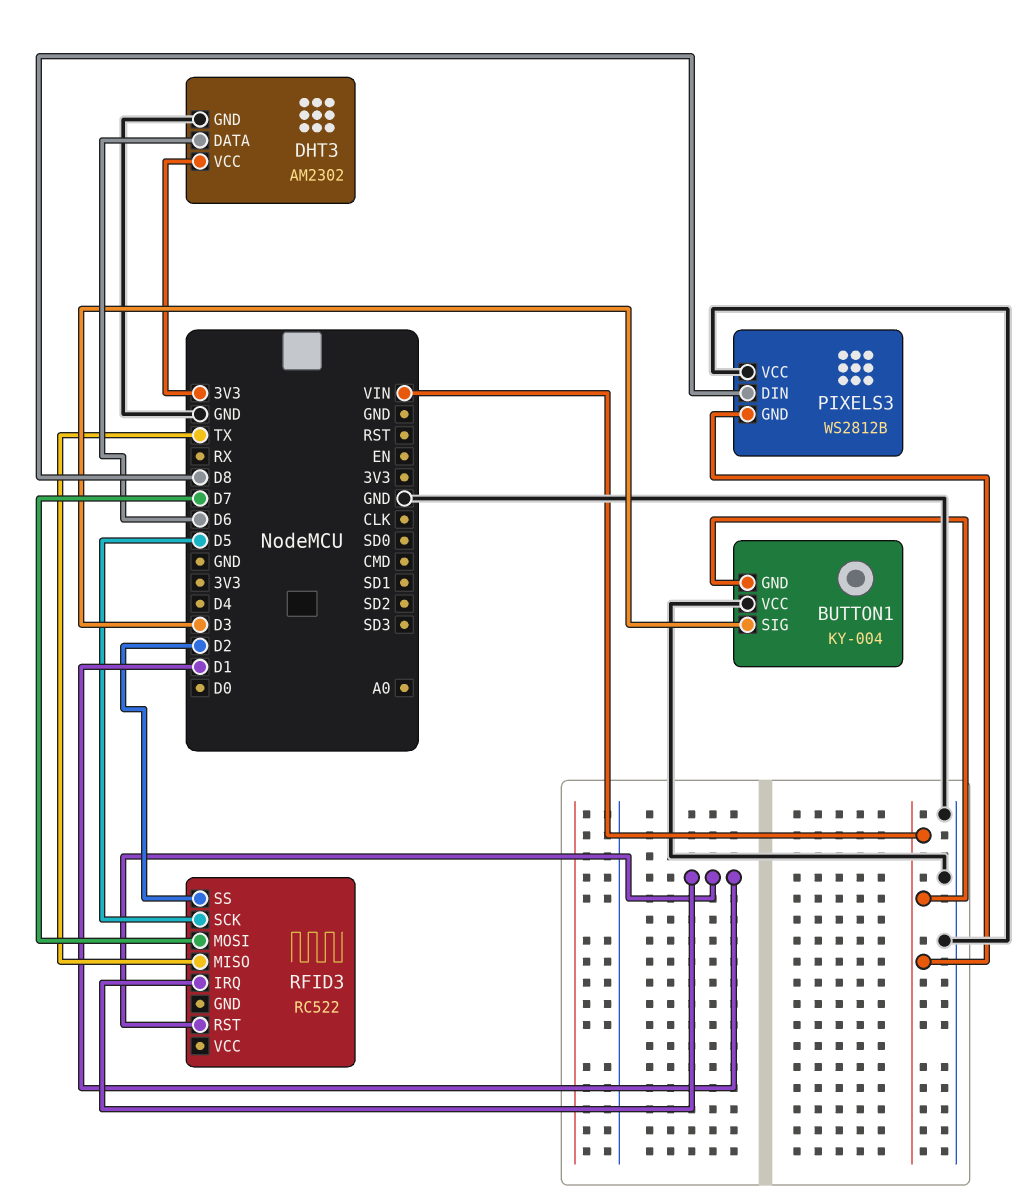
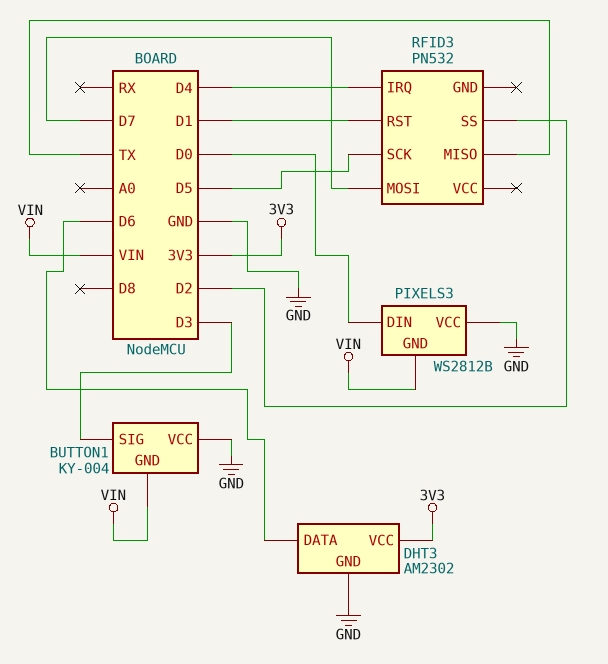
PIXELS3 pin DIN: D8 -> D0
RFID3: RC522 -> PN532
RFID3 pin IRQ: D1 -> D4

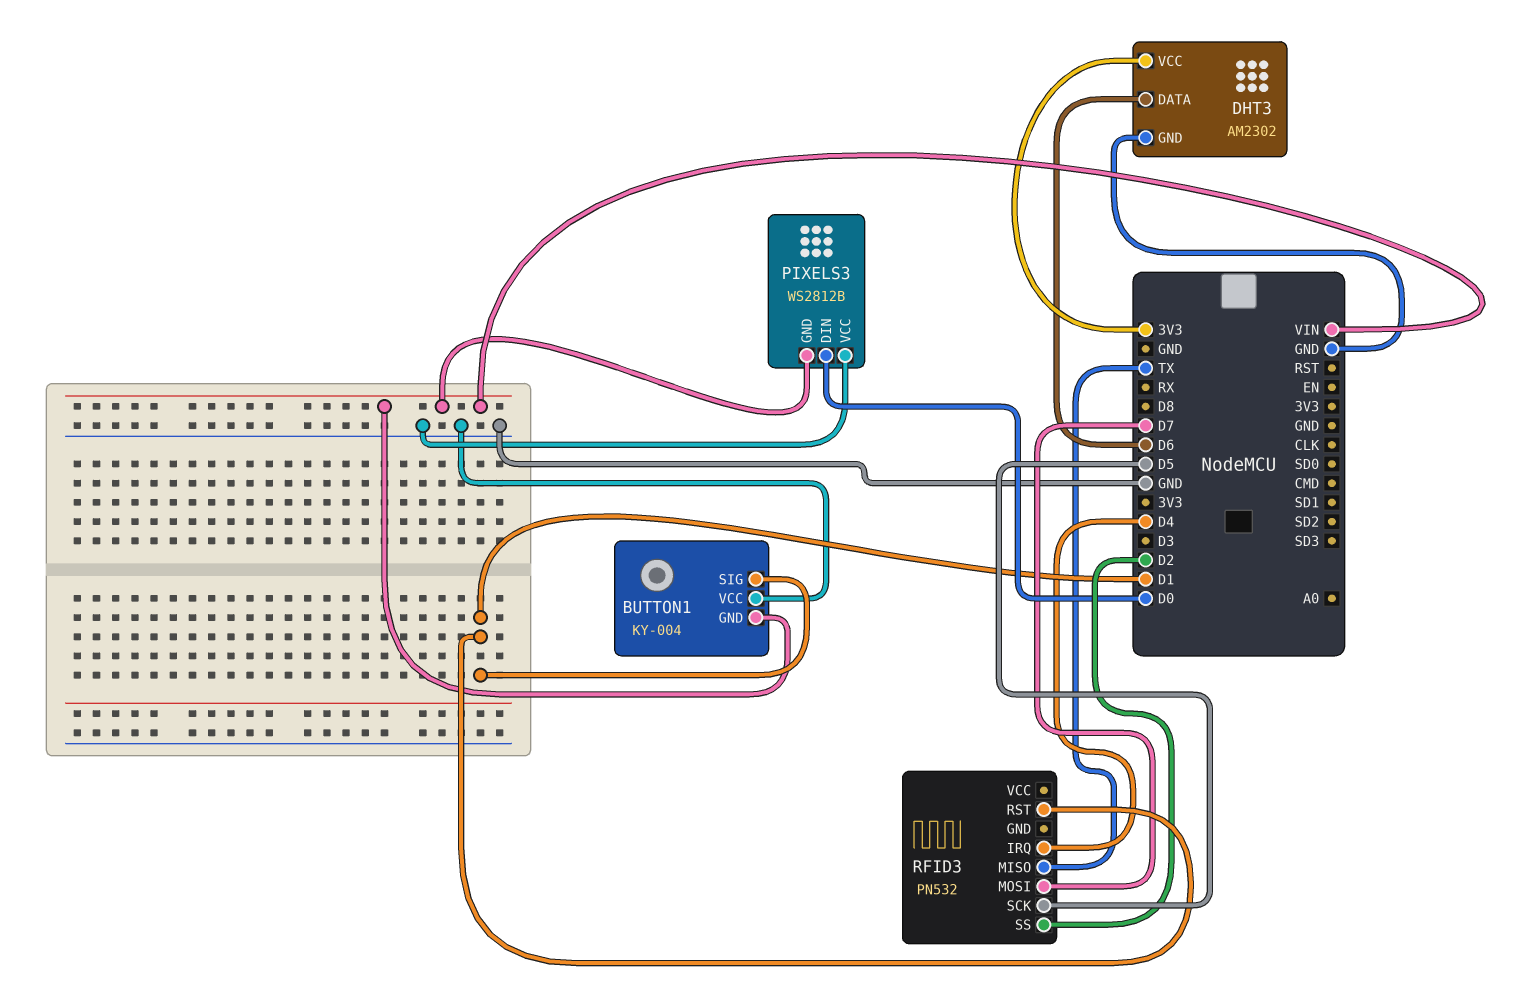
BUTTON1 pin SIG: D3 -> D1

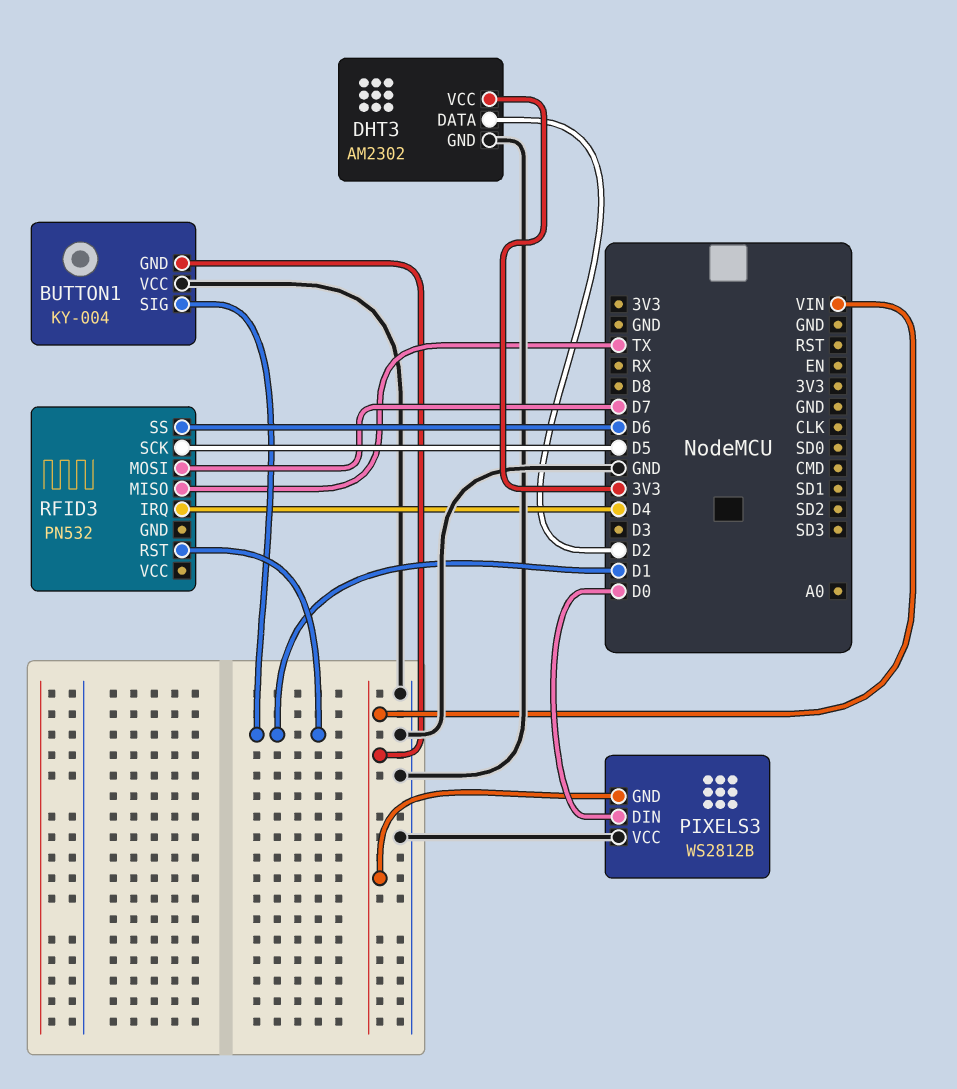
DHT3 pin DATA: D6 -> D2
RFID3 pin SS: D2 -> D6

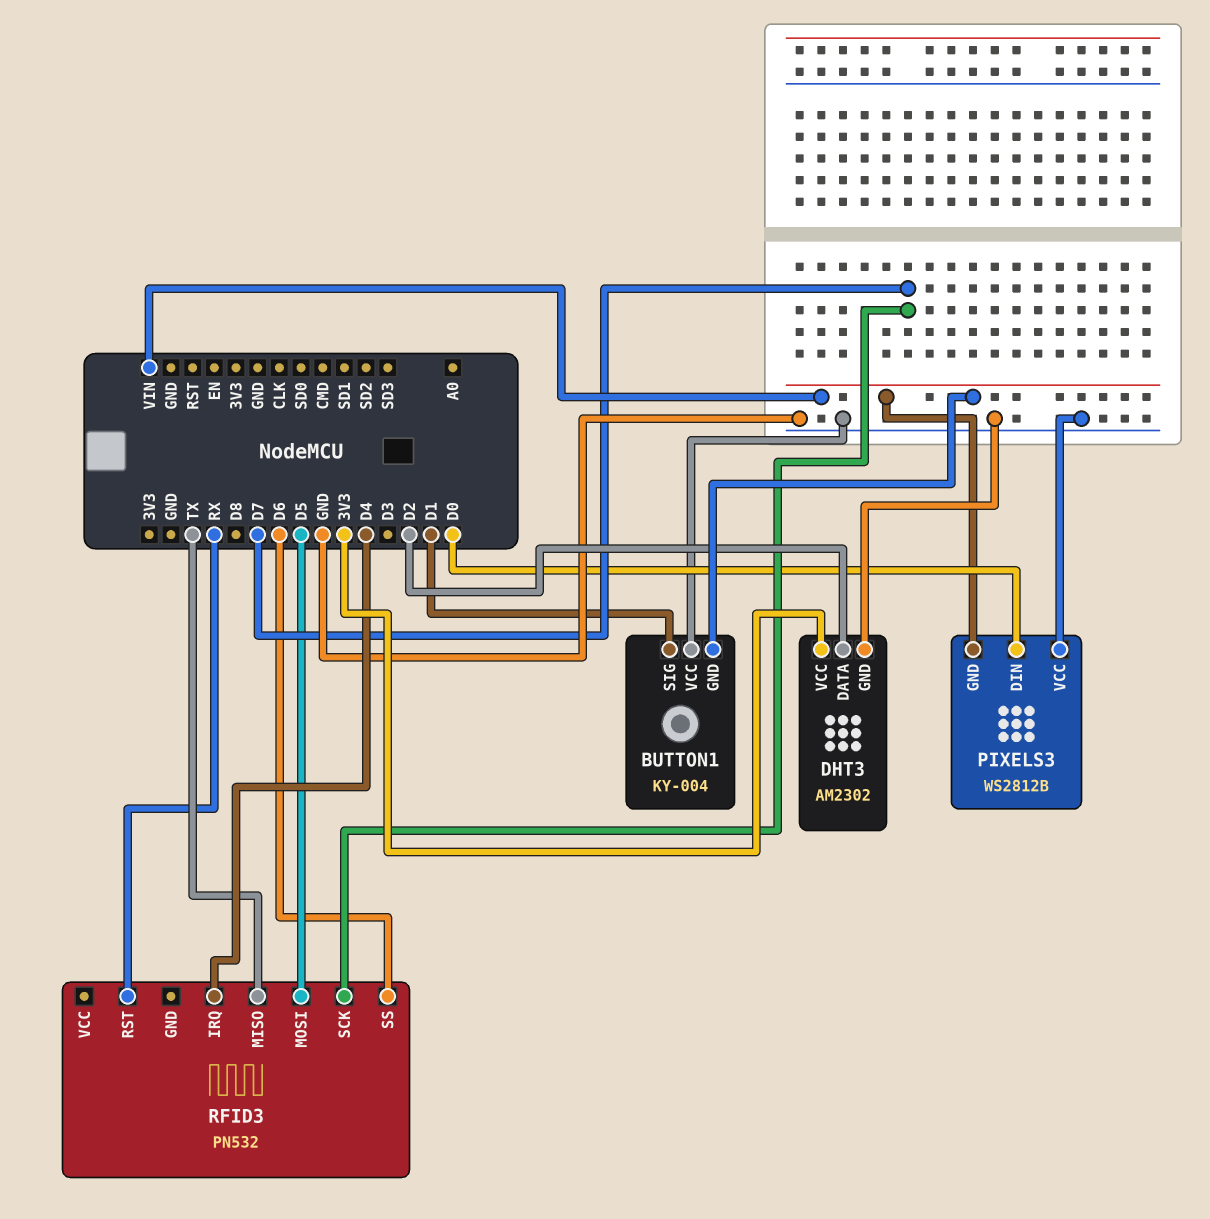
RFID3 pin MOSI: D7 -> D5
RFID3 pin RST: D1 -> RX
RFID3 pin SCK: D5 -> D7

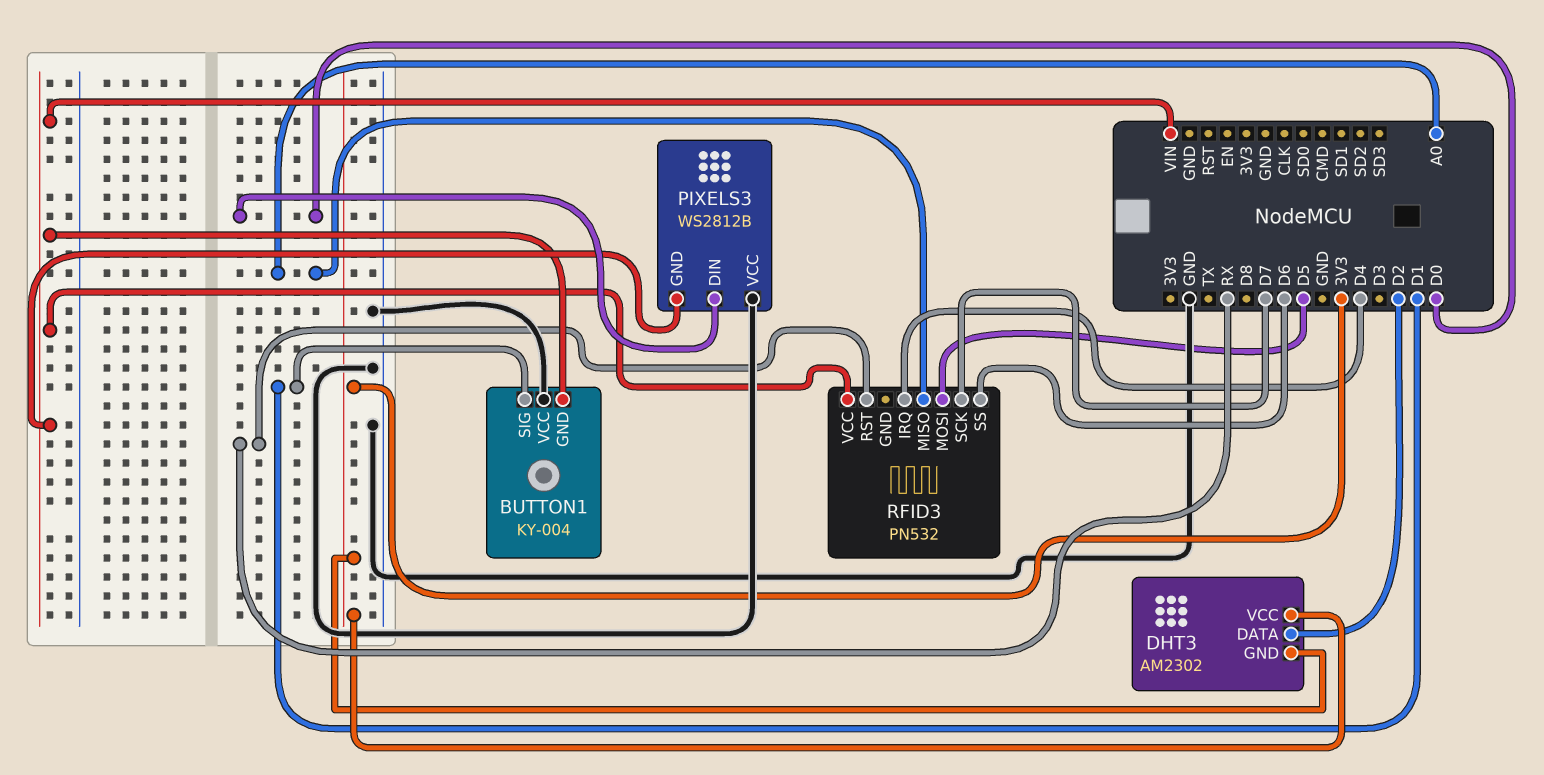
DHT3 pin GND: GND -> 3V3
RFID3 pin MISO: TX -> A0
RFID3 pin VCC: none -> VIN

